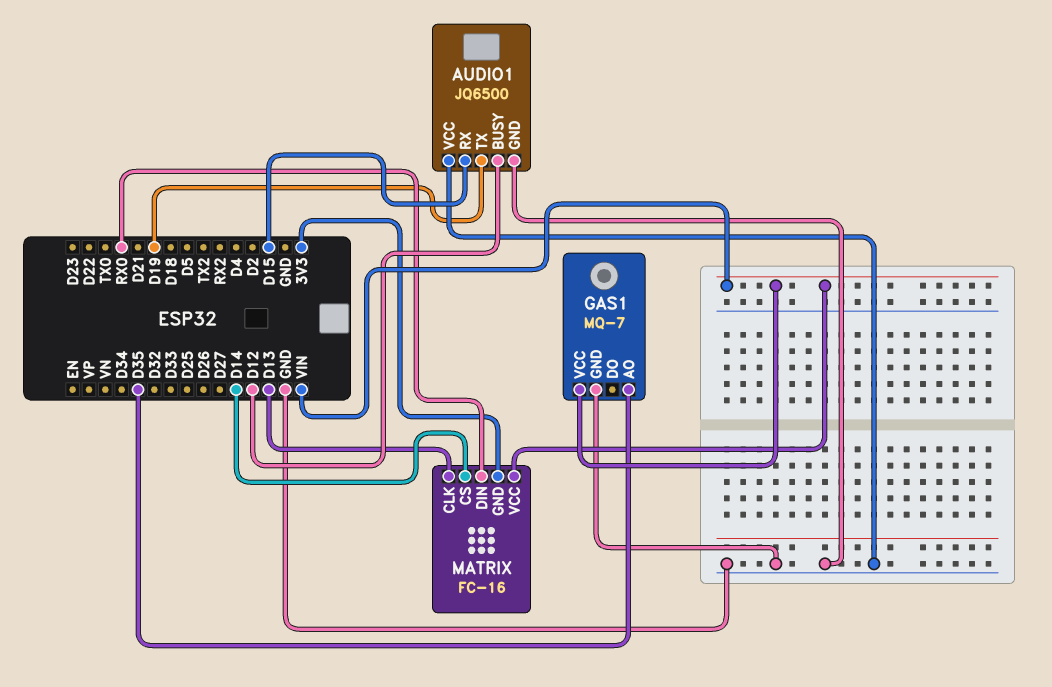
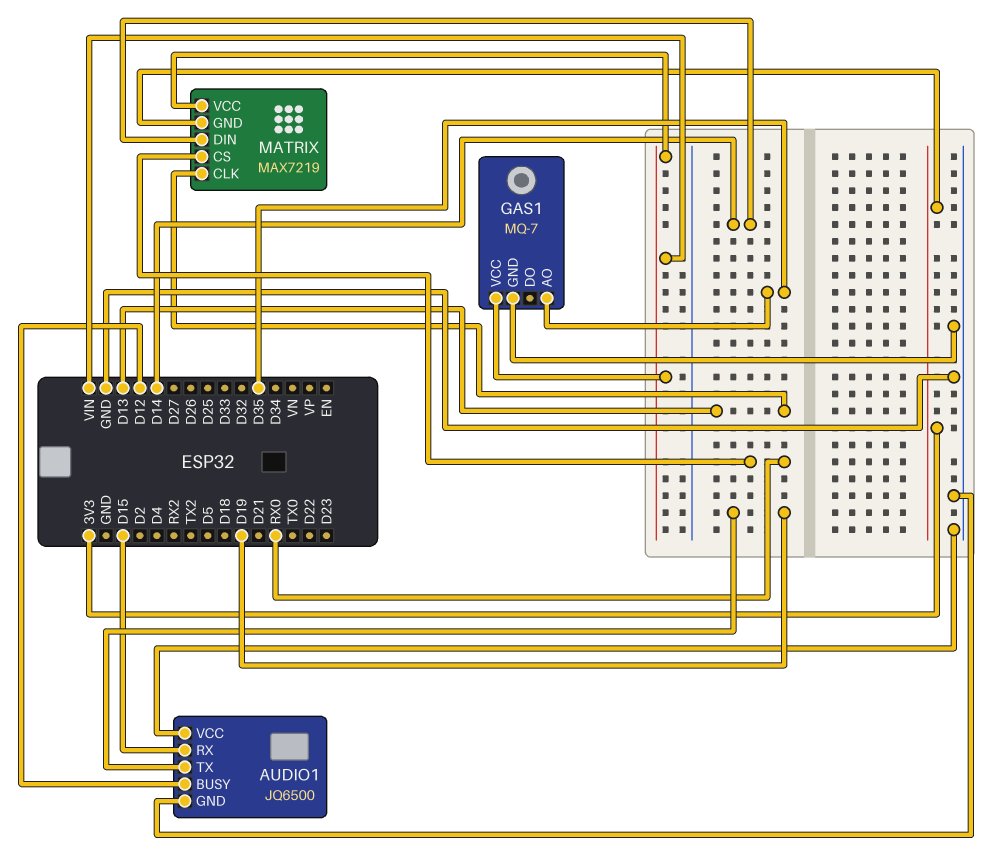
MATRIX: FC-16 -> MAX7219
MATRIX pin CS: D14 -> RX0
MATRIX pin DIN: RX0 -> D14

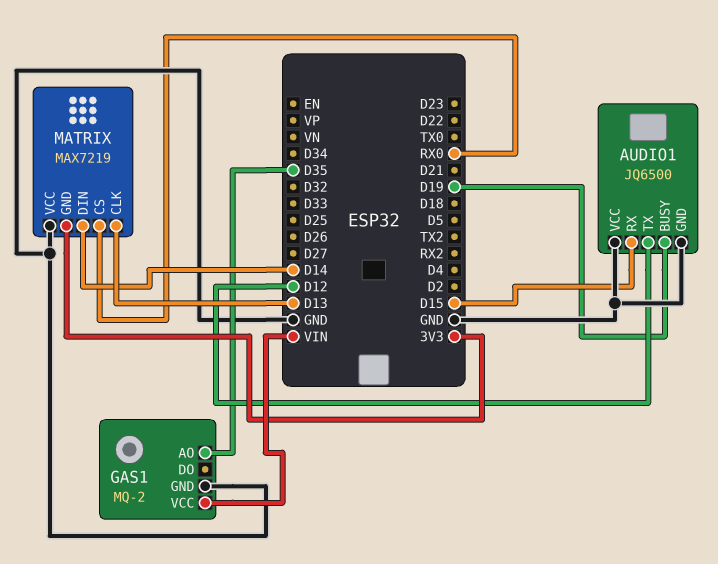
AUDIO1 pin BUSY: D12 -> D19
AUDIO1 pin TX: D19 -> D12
GAS1: MQ-7 -> MQ-2
MATRIX pin VCC: VIN -> GND

